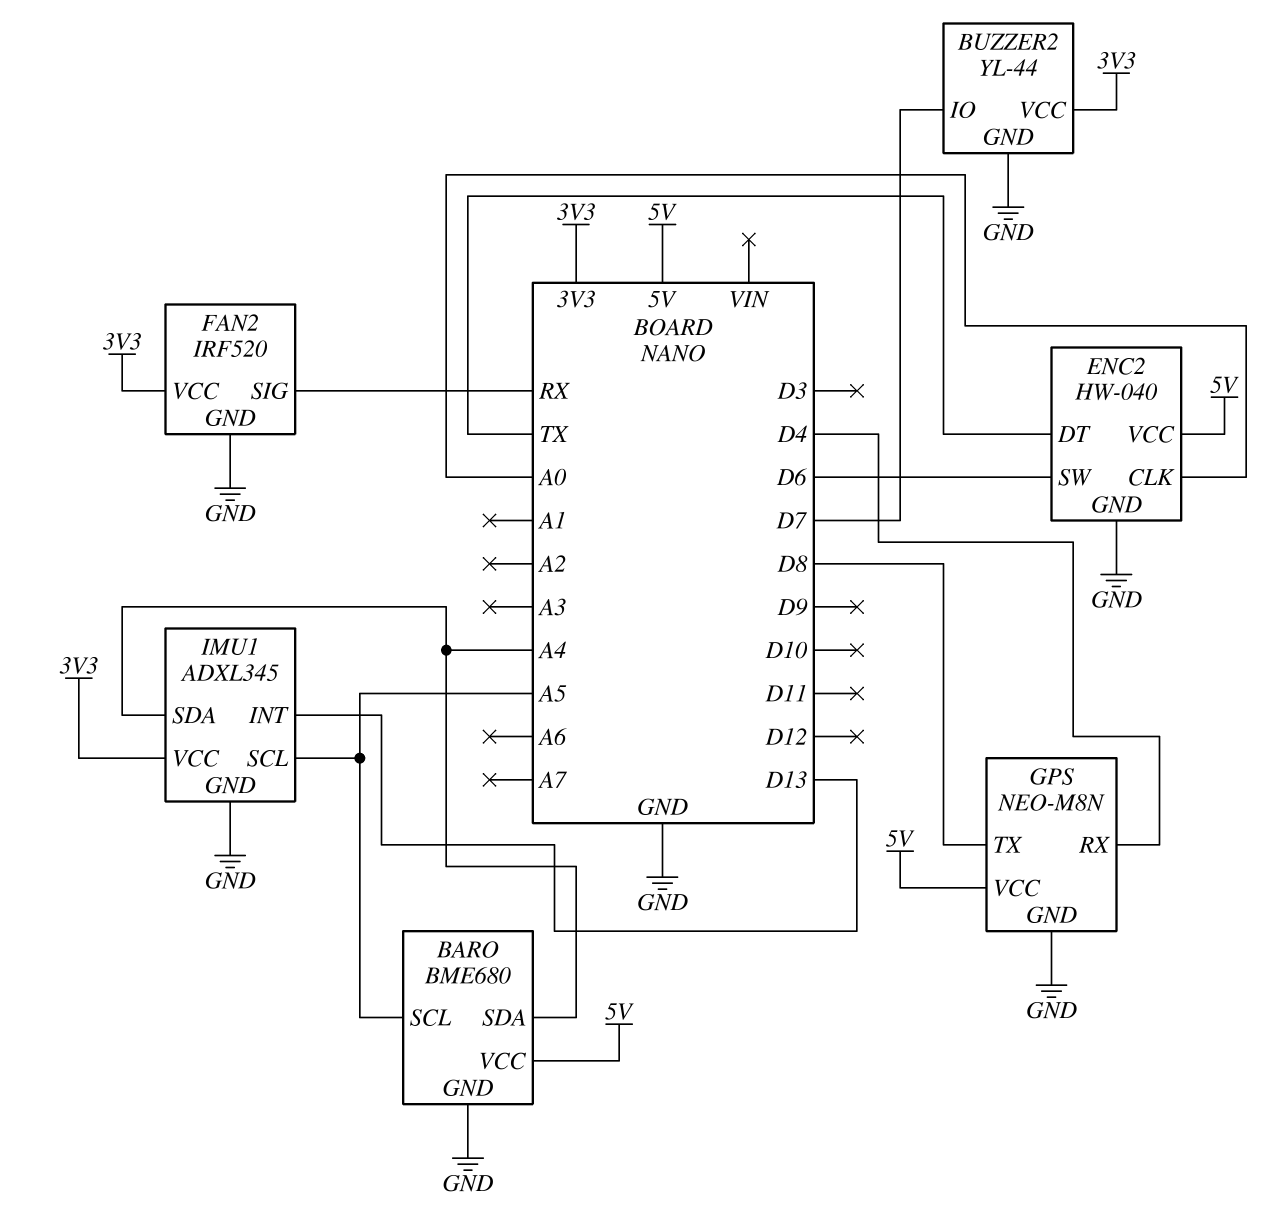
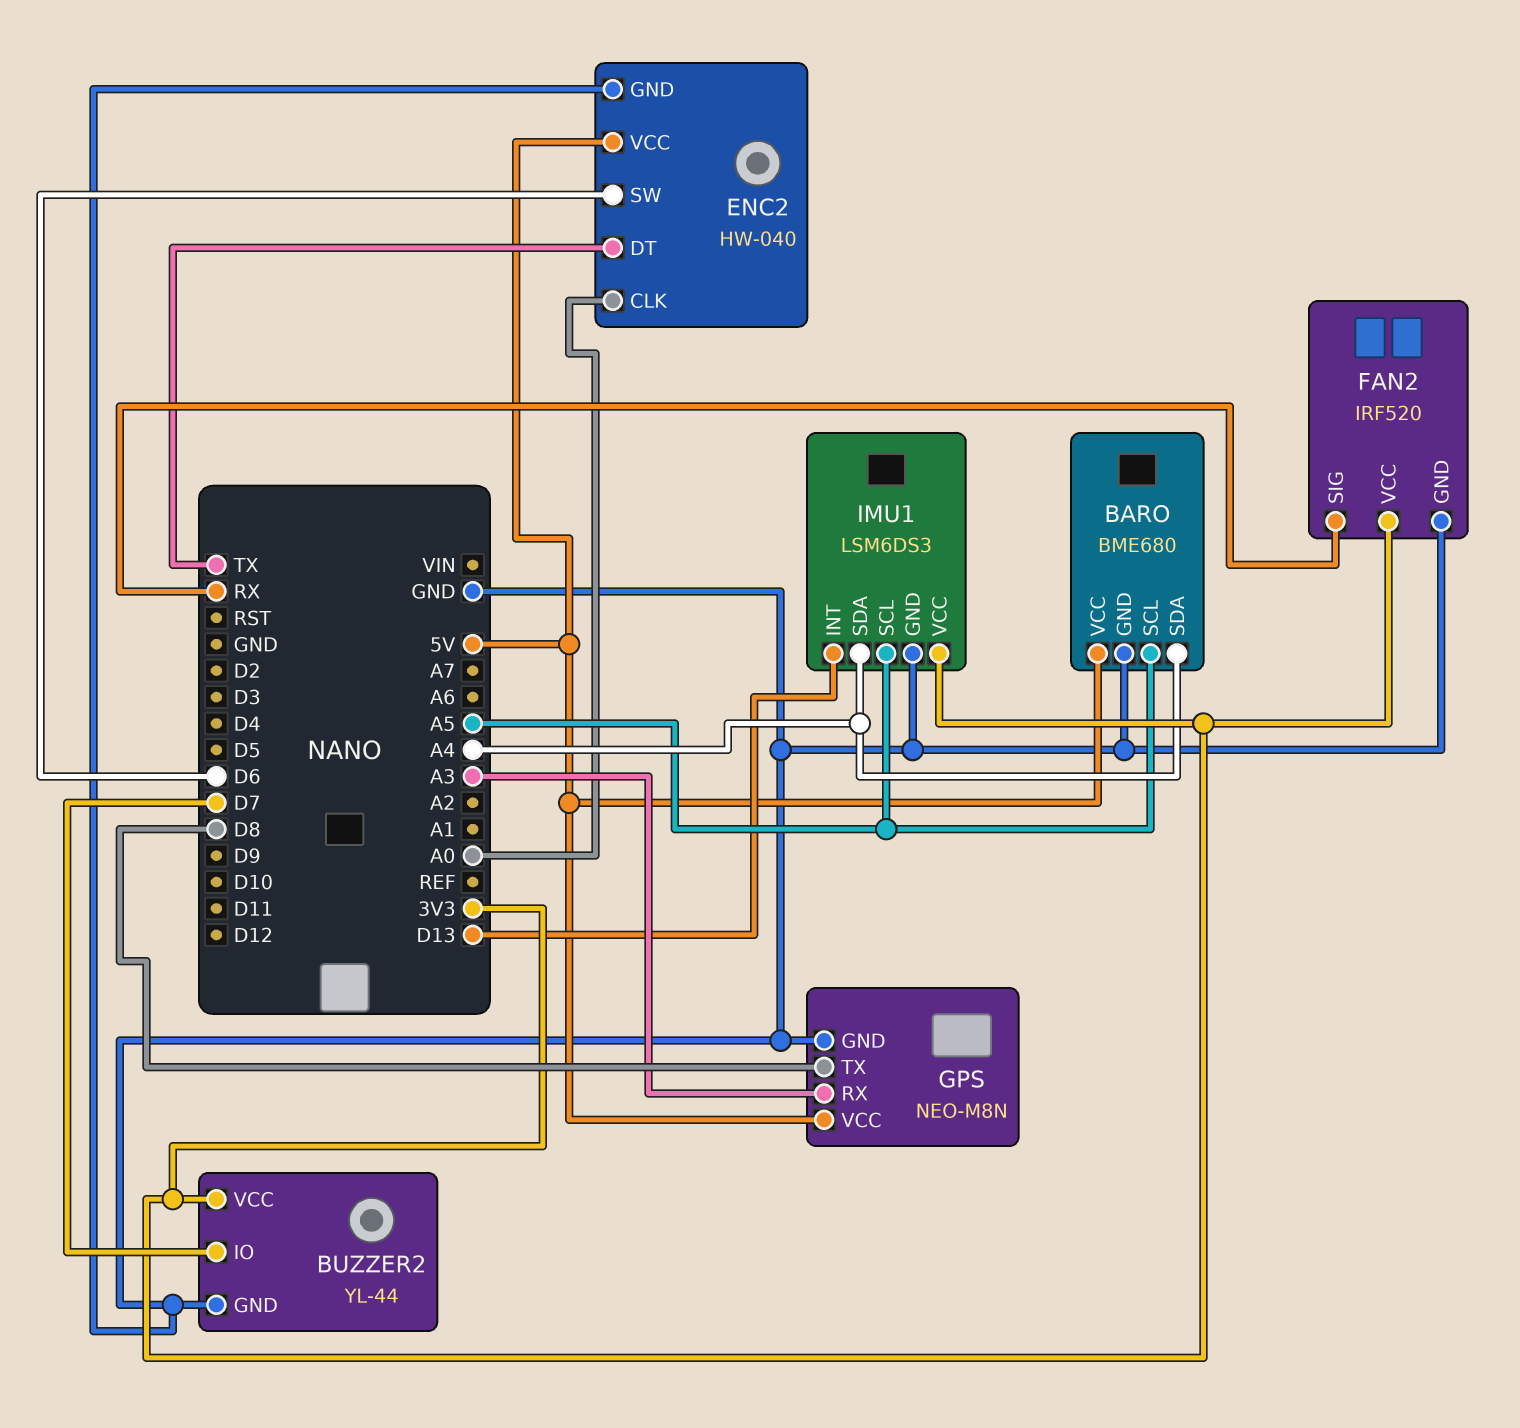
GPS pin RX: D4 -> A3
IMU1: ADXL345 -> LSM6DS3

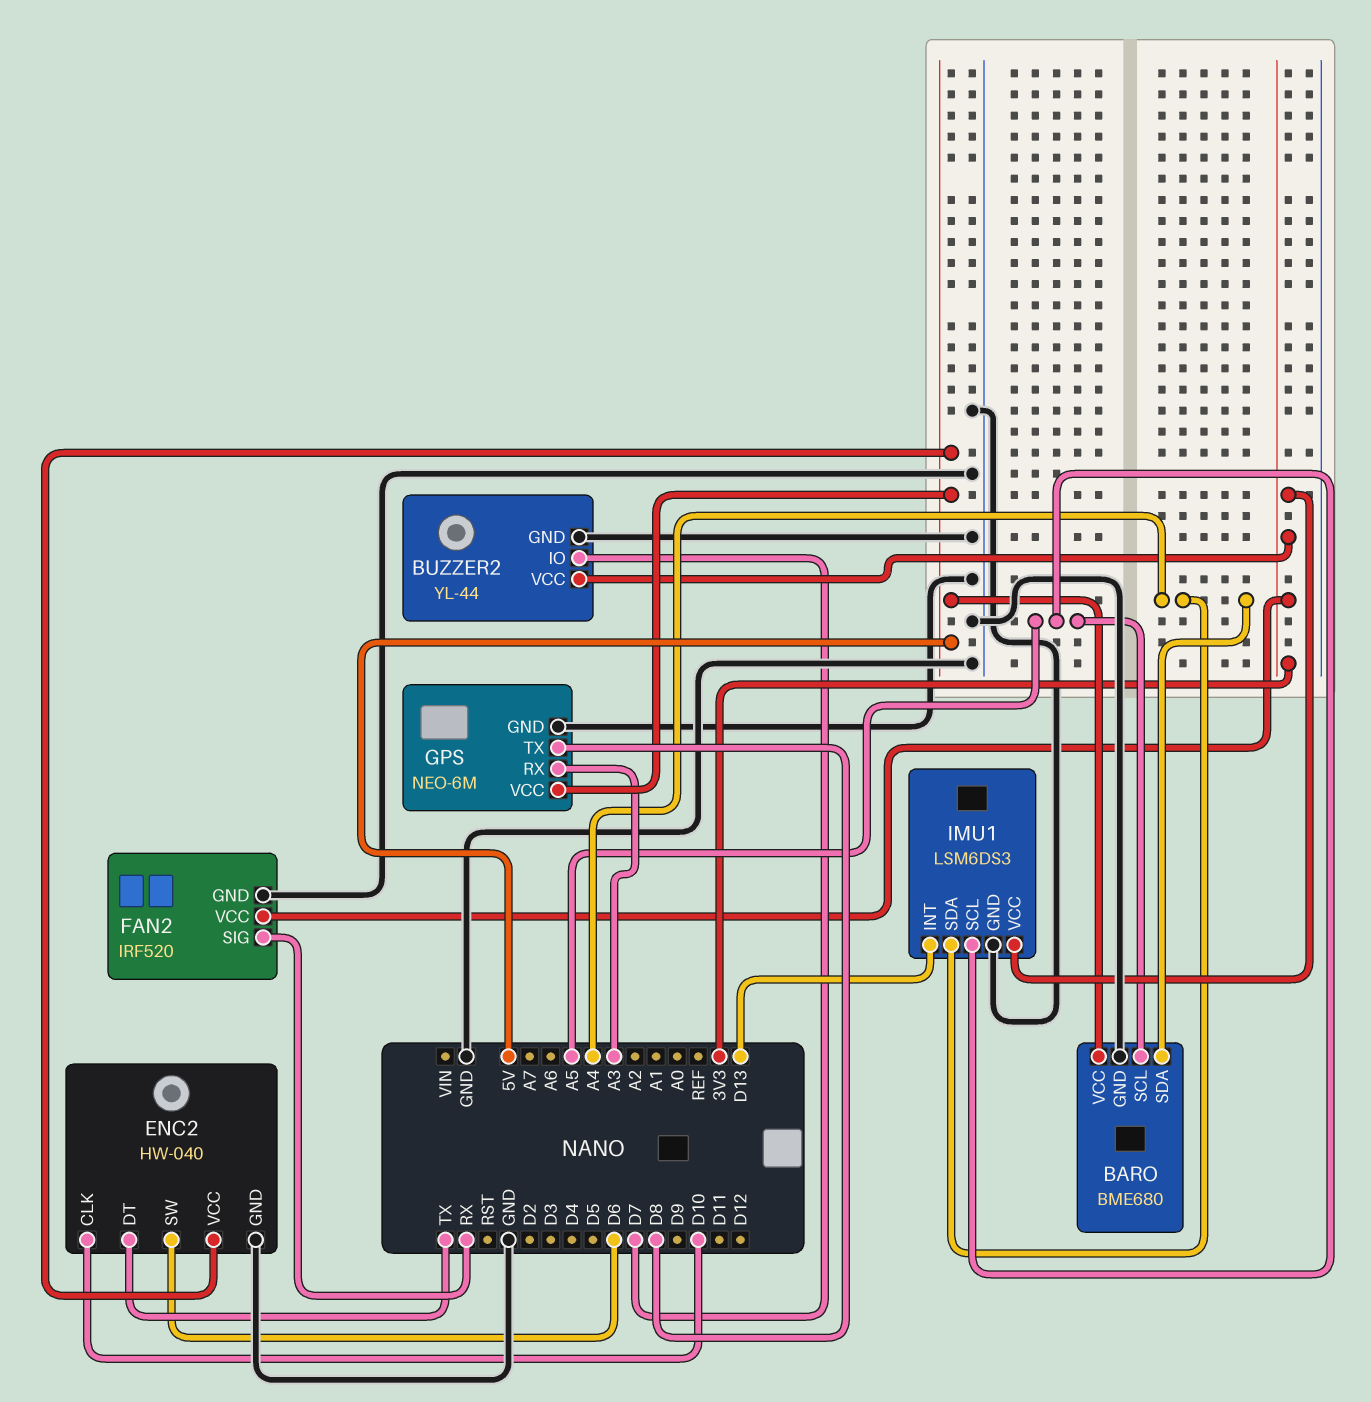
ENC2 pin CLK: A0 -> D10
GPS: NEO-M8N -> NEO-6M

